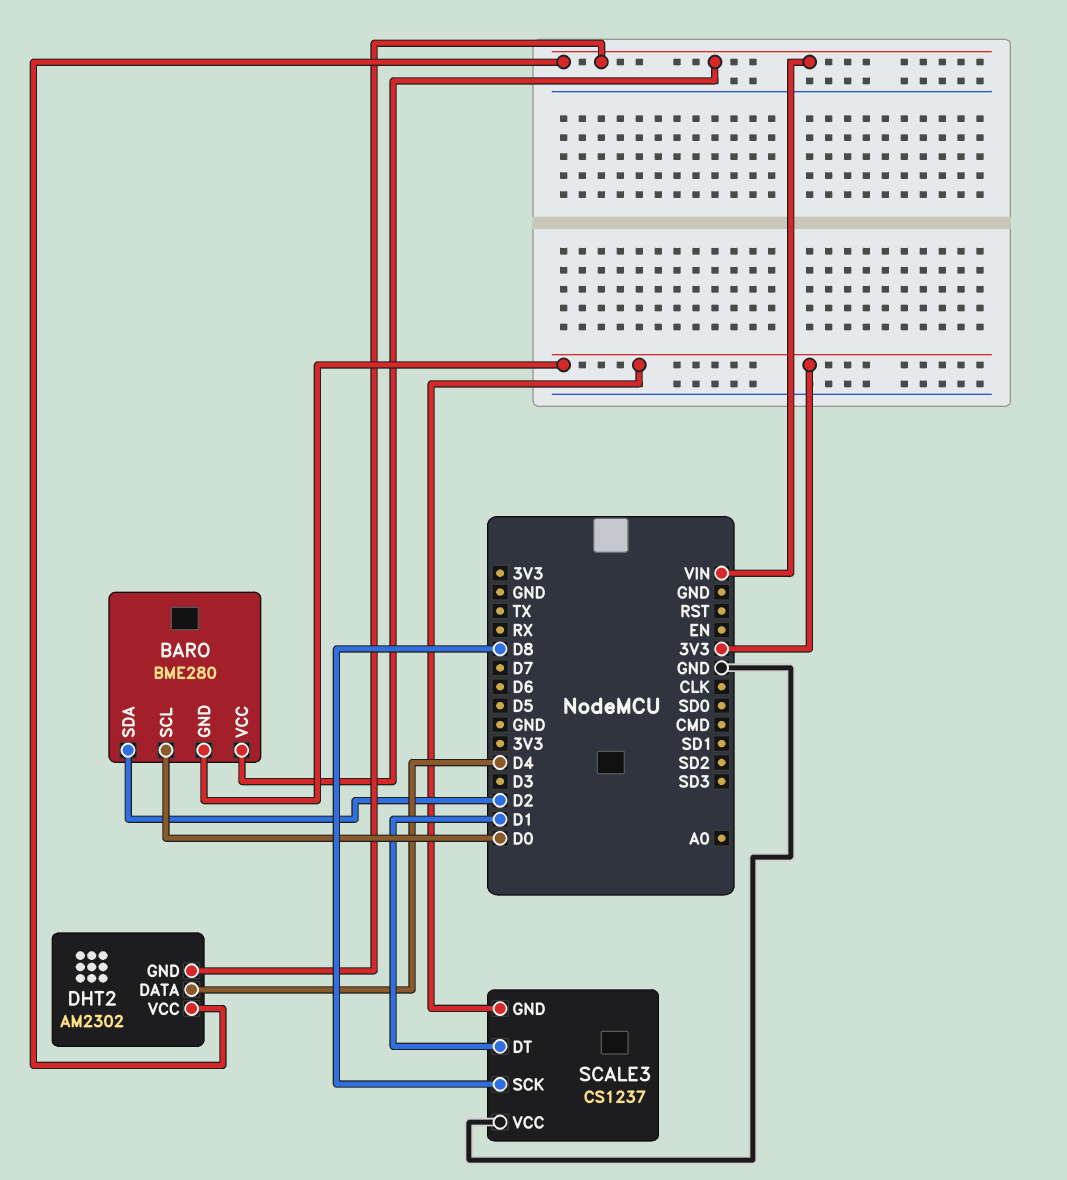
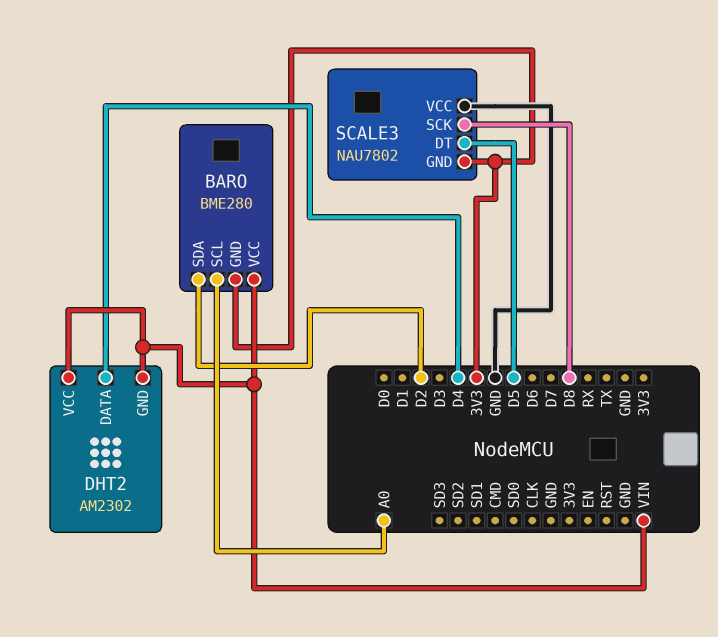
BARO pin SCL: D0 -> A0
SCALE3: CS1237 -> NAU7802
SCALE3 pin DT: D1 -> D5

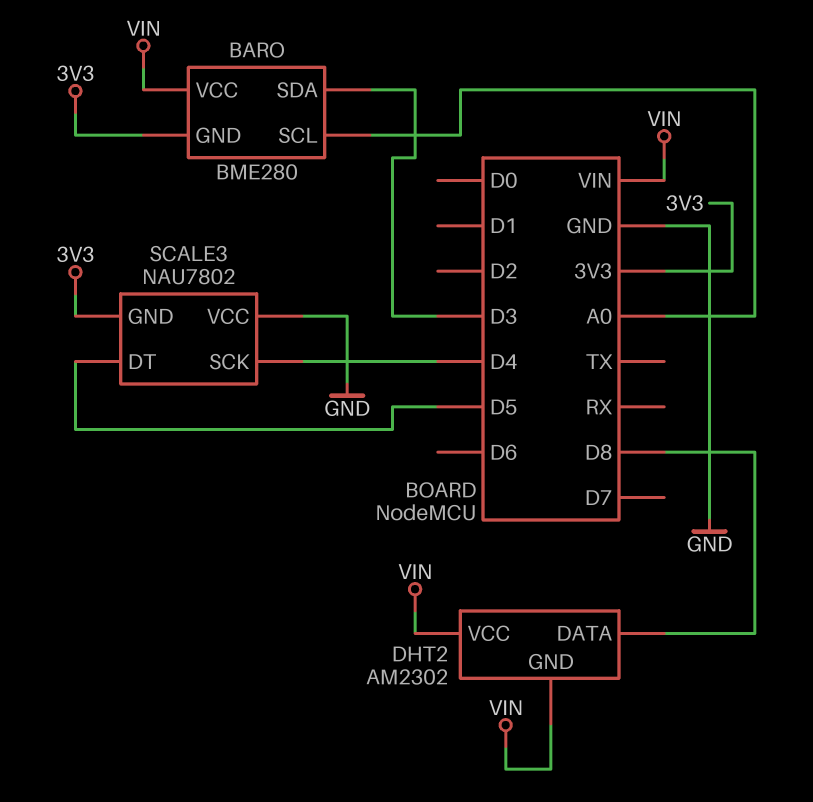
BARO pin SDA: D2 -> D3
DHT2 pin DATA: D4 -> D8
SCALE3 pin SCK: D8 -> D4

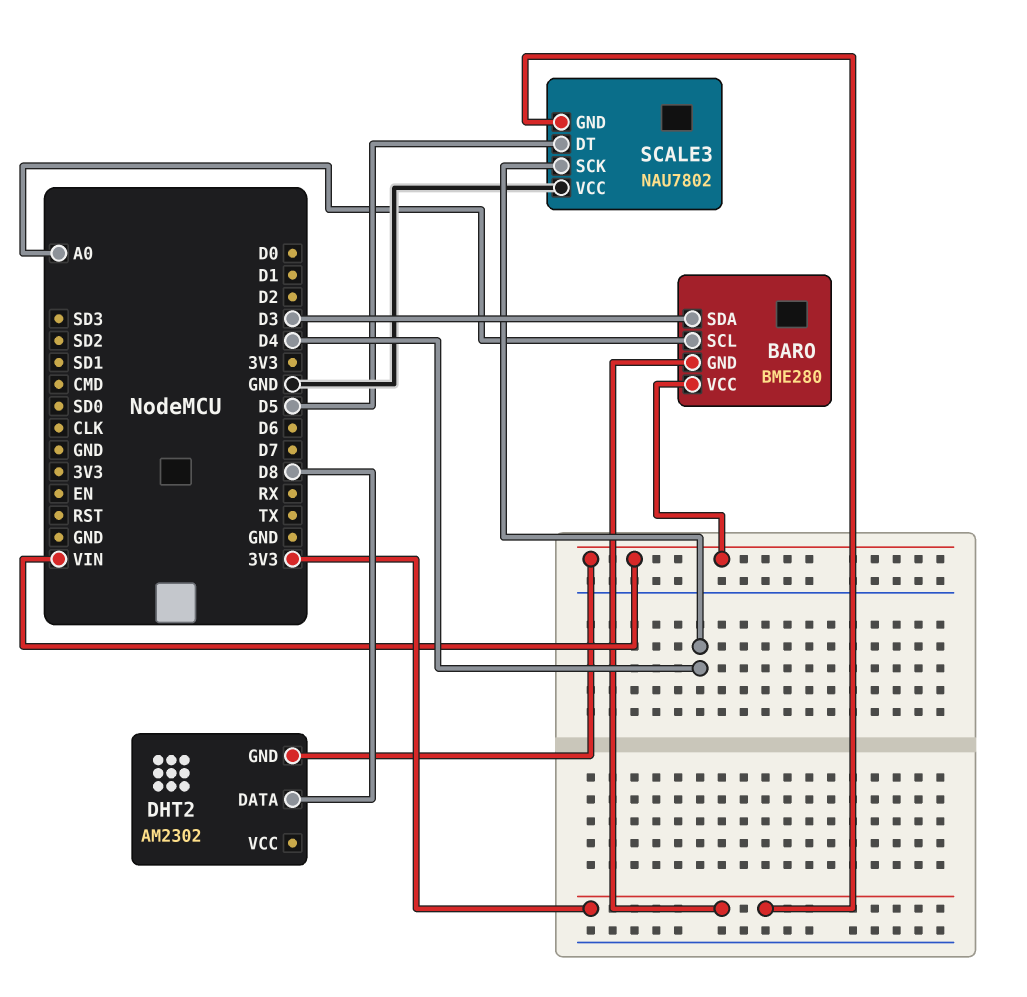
DHT2 pin VCC: VIN -> none

